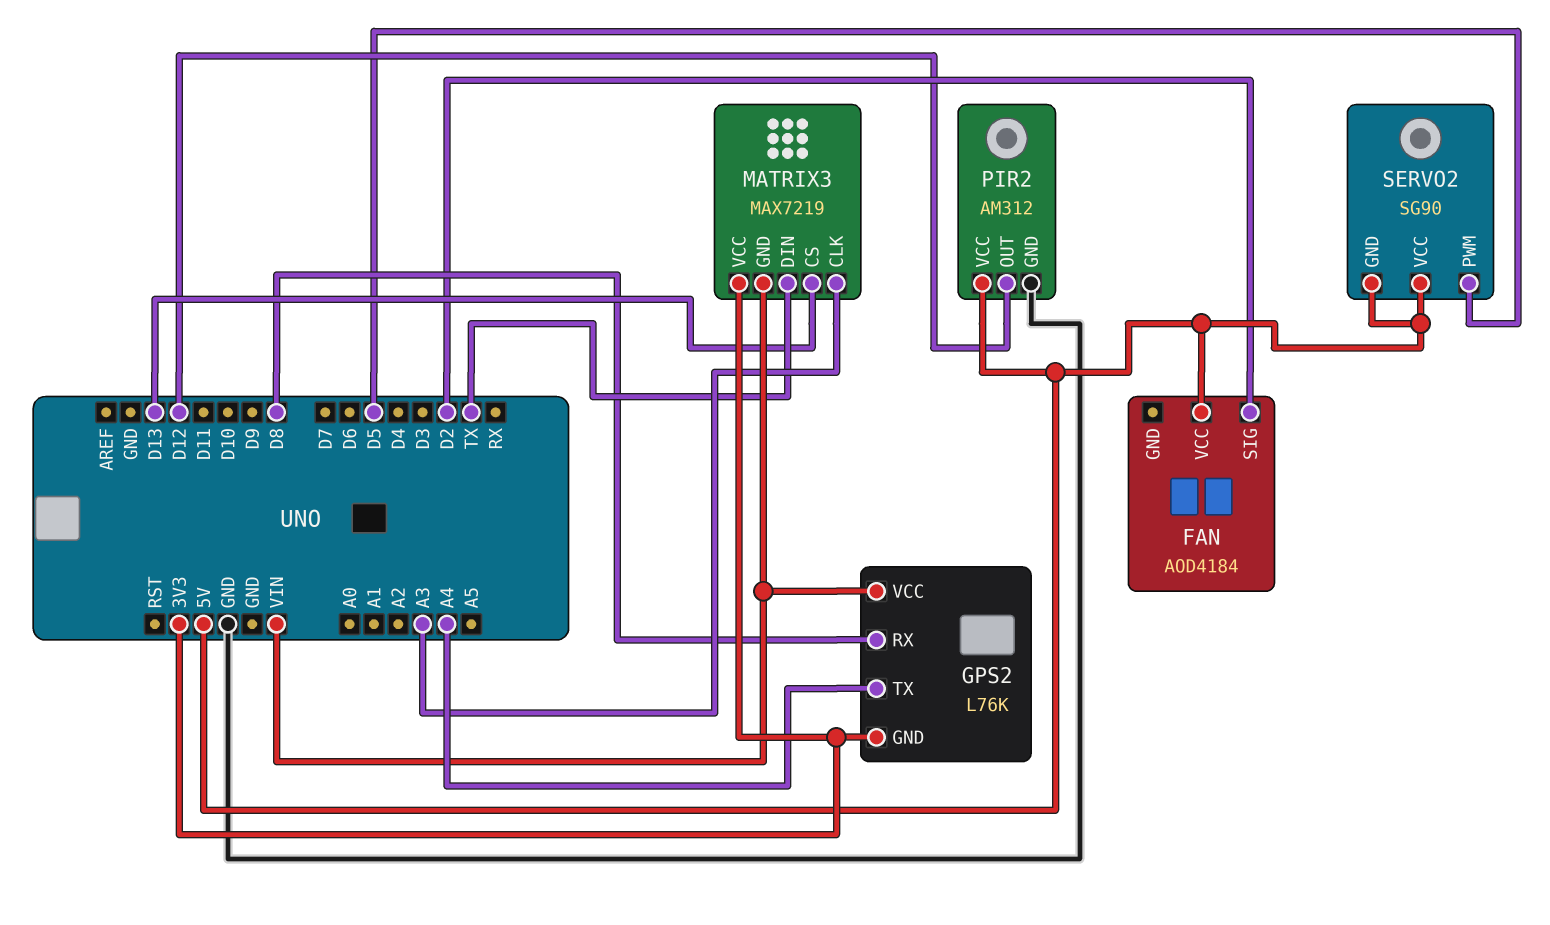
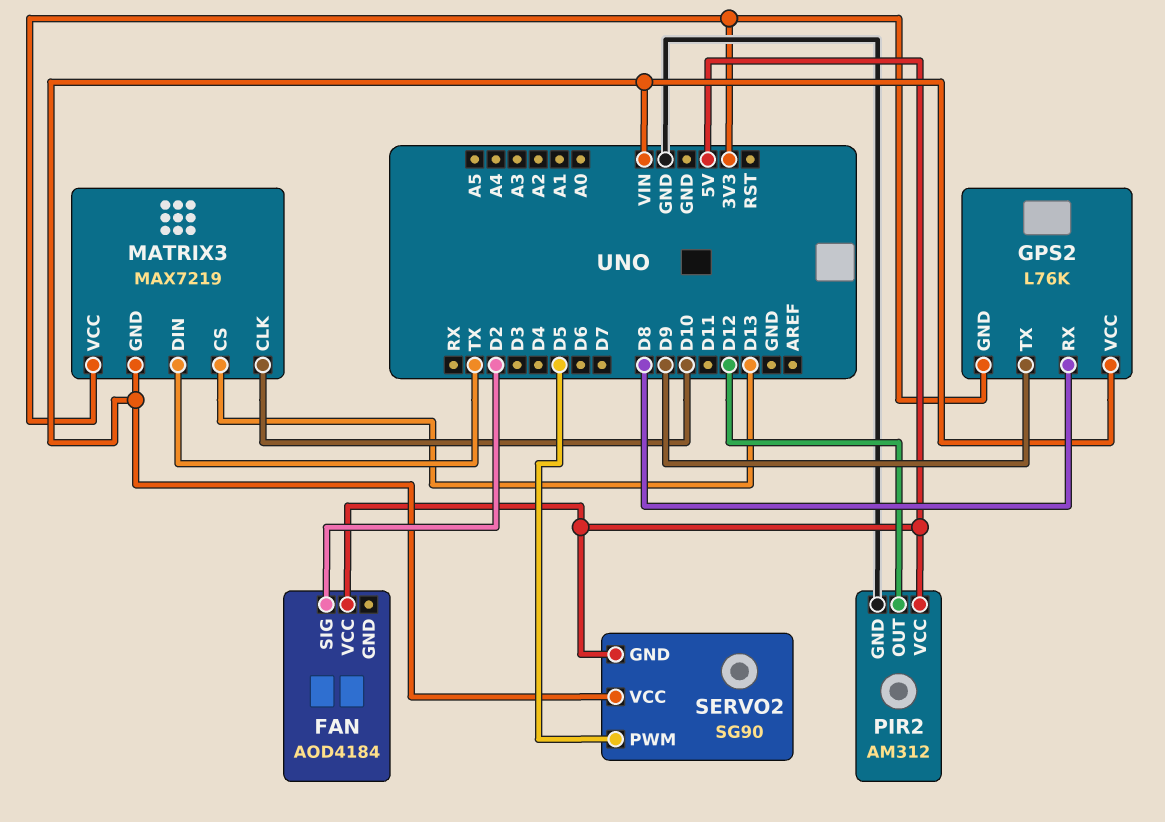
GPS2 pin TX: A4 -> D9
MATRIX3 pin CLK: A3 -> D10
SERVO2 pin VCC: 5V -> VIN

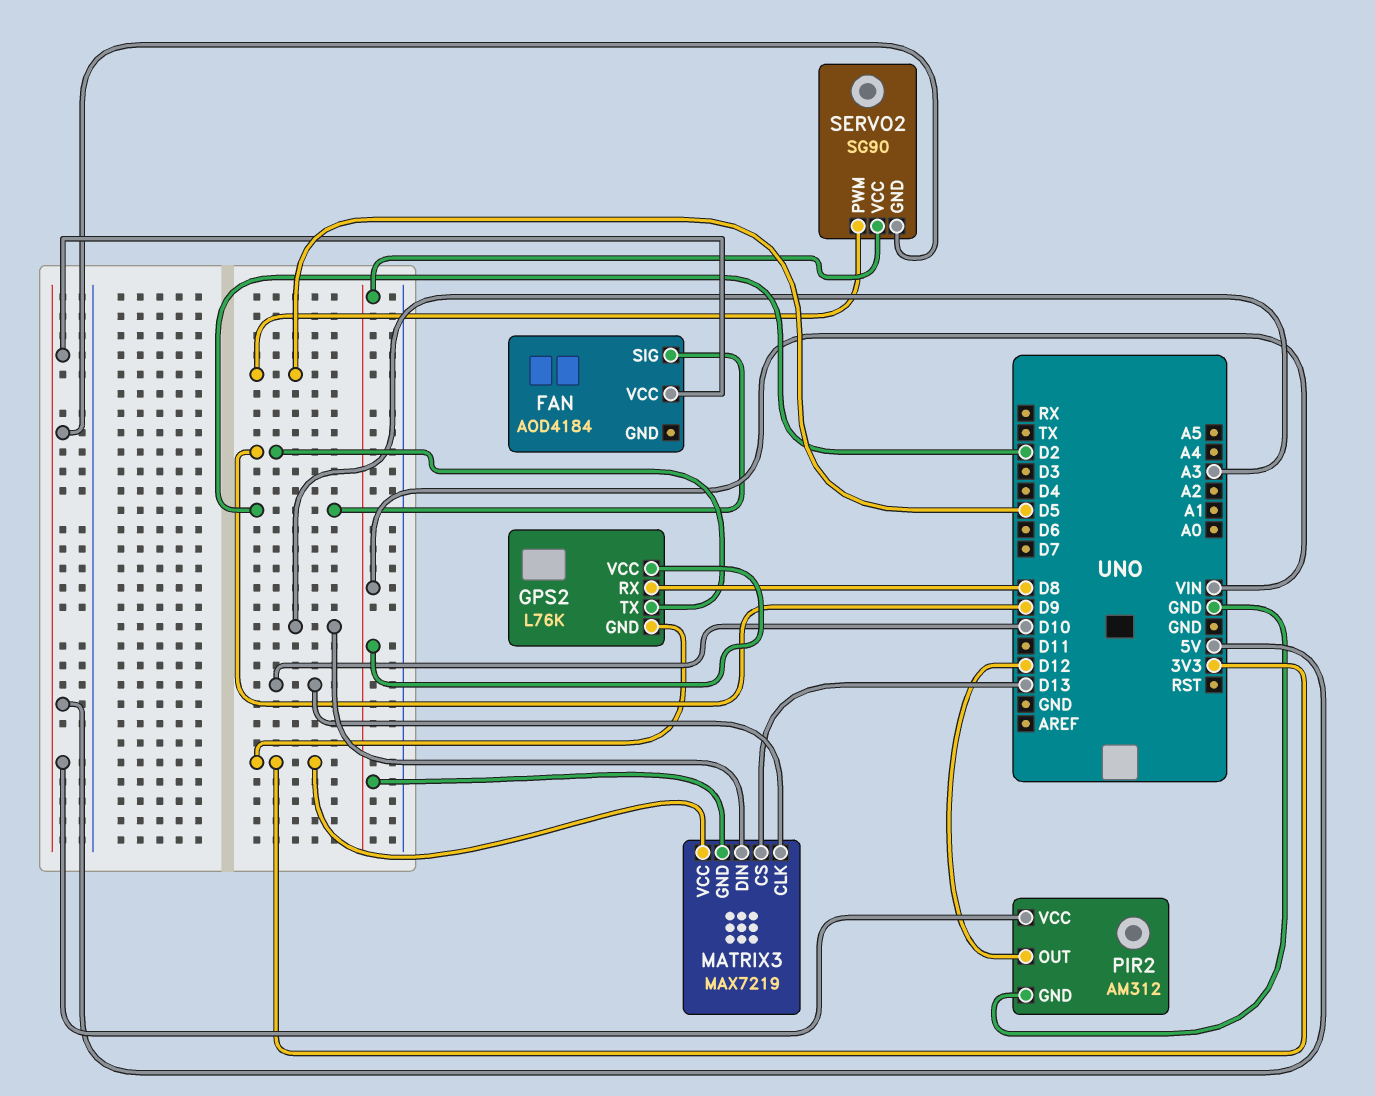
MATRIX3 pin DIN: TX -> A3

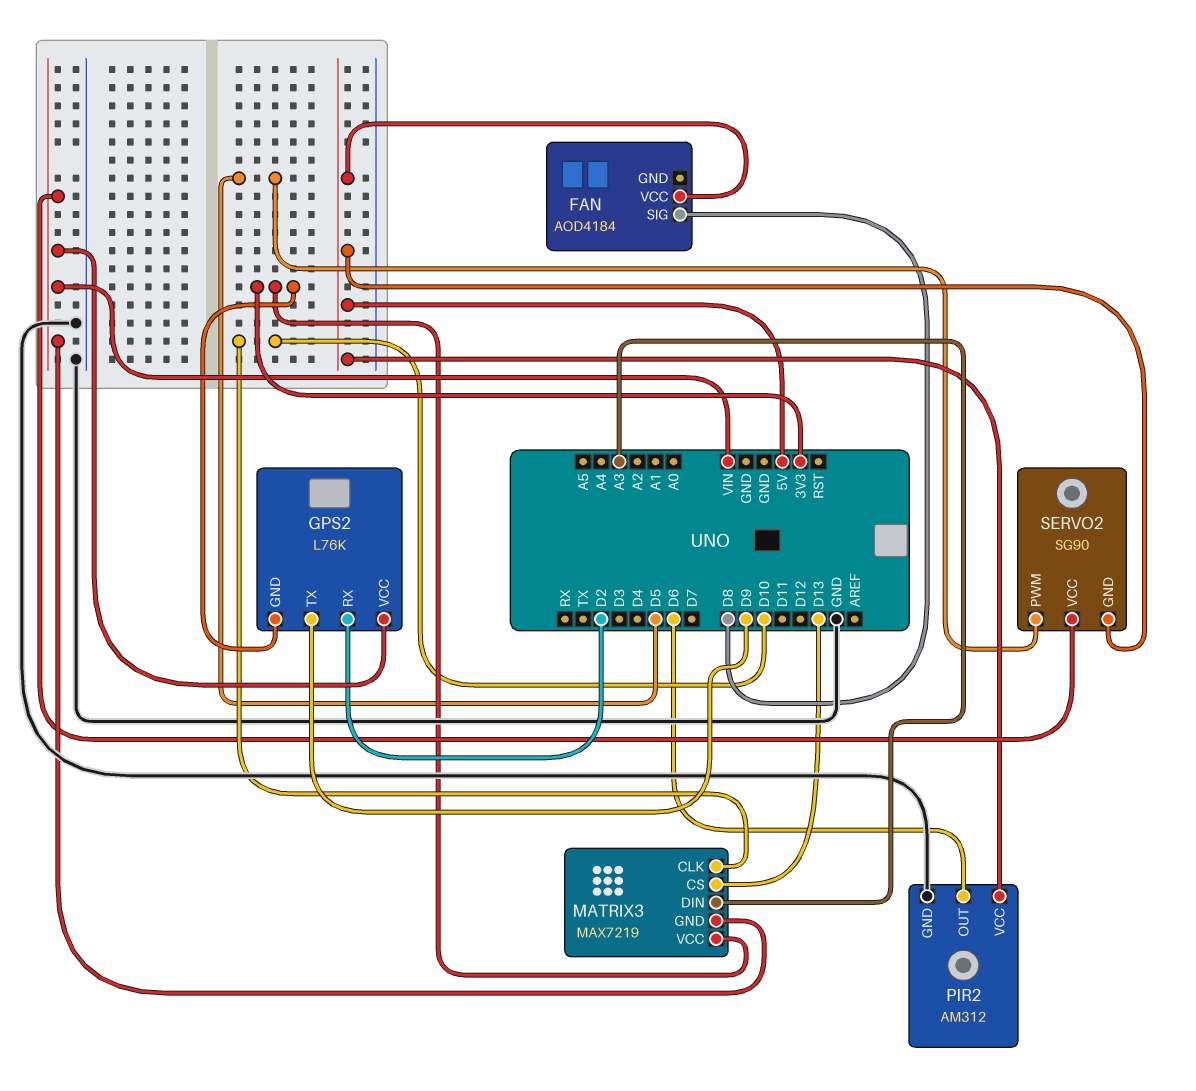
FAN pin SIG: D2 -> D8
GPS2 pin RX: D8 -> D2
PIR2 pin OUT: D12 -> D6

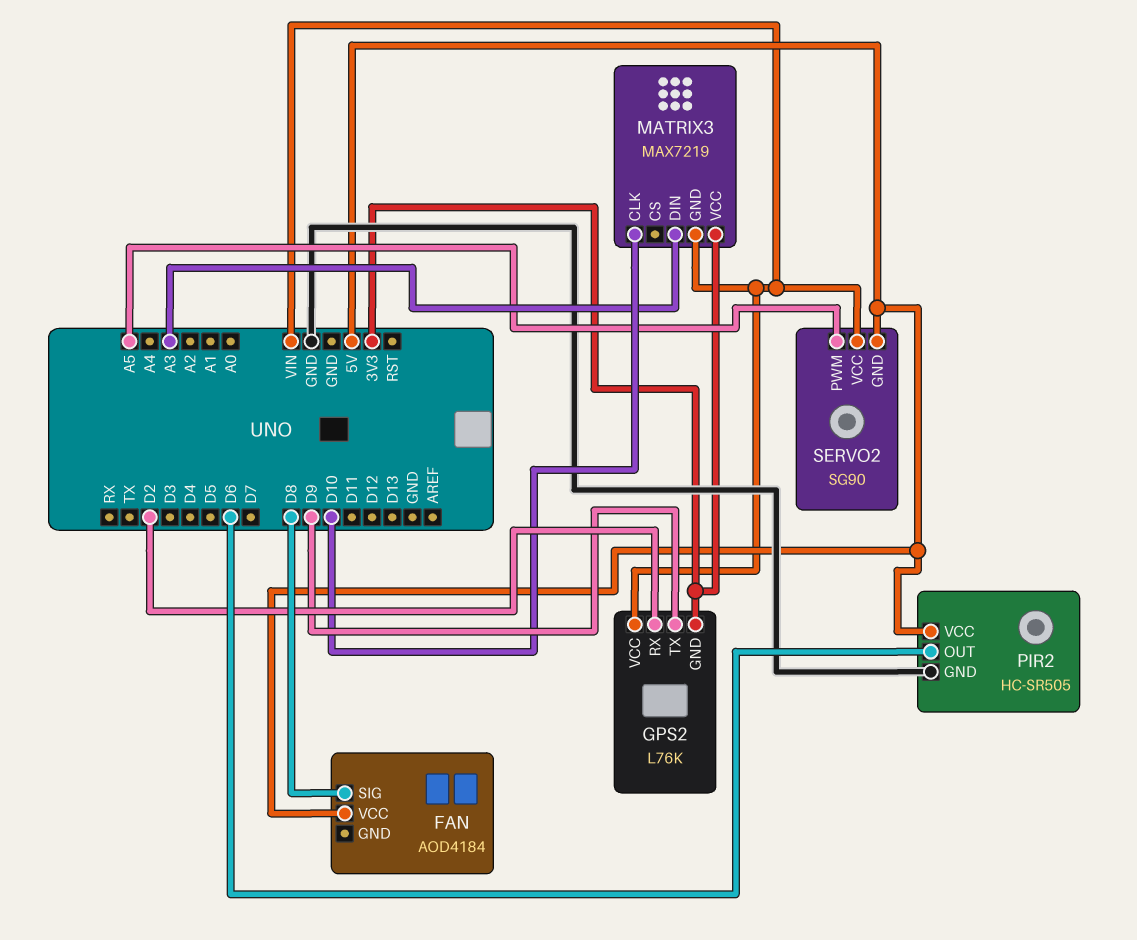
MATRIX3 pin CS: D13 -> none
PIR2: AM312 -> HC-SR505
SERVO2 pin PWM: D5 -> A5

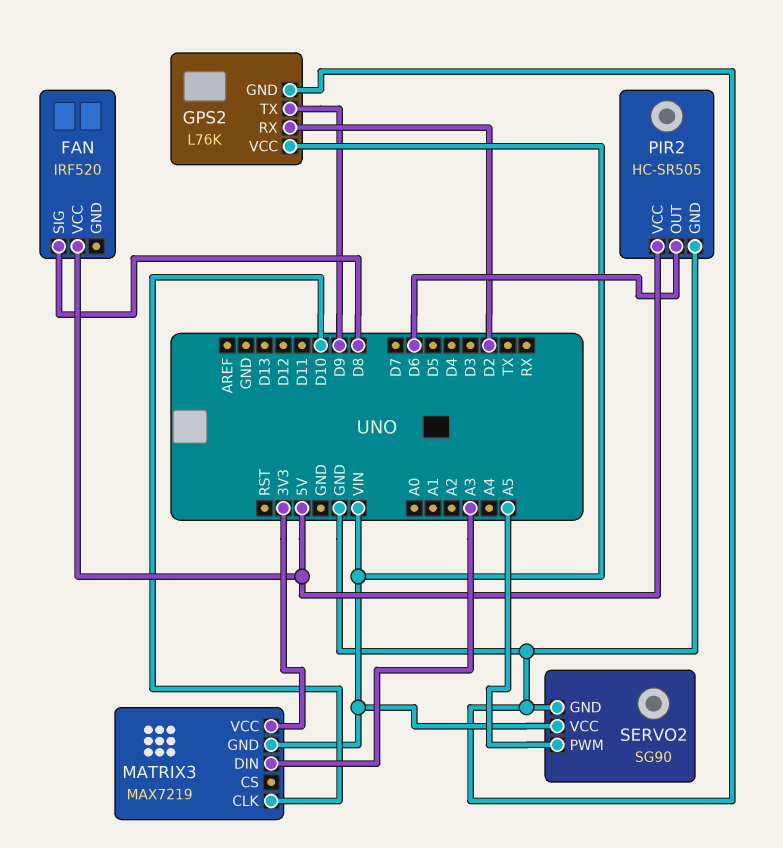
FAN: AOD4184 -> IRF520
GPS2 pin GND: 3V3 -> GND
SERVO2 pin GND: 5V -> GND

